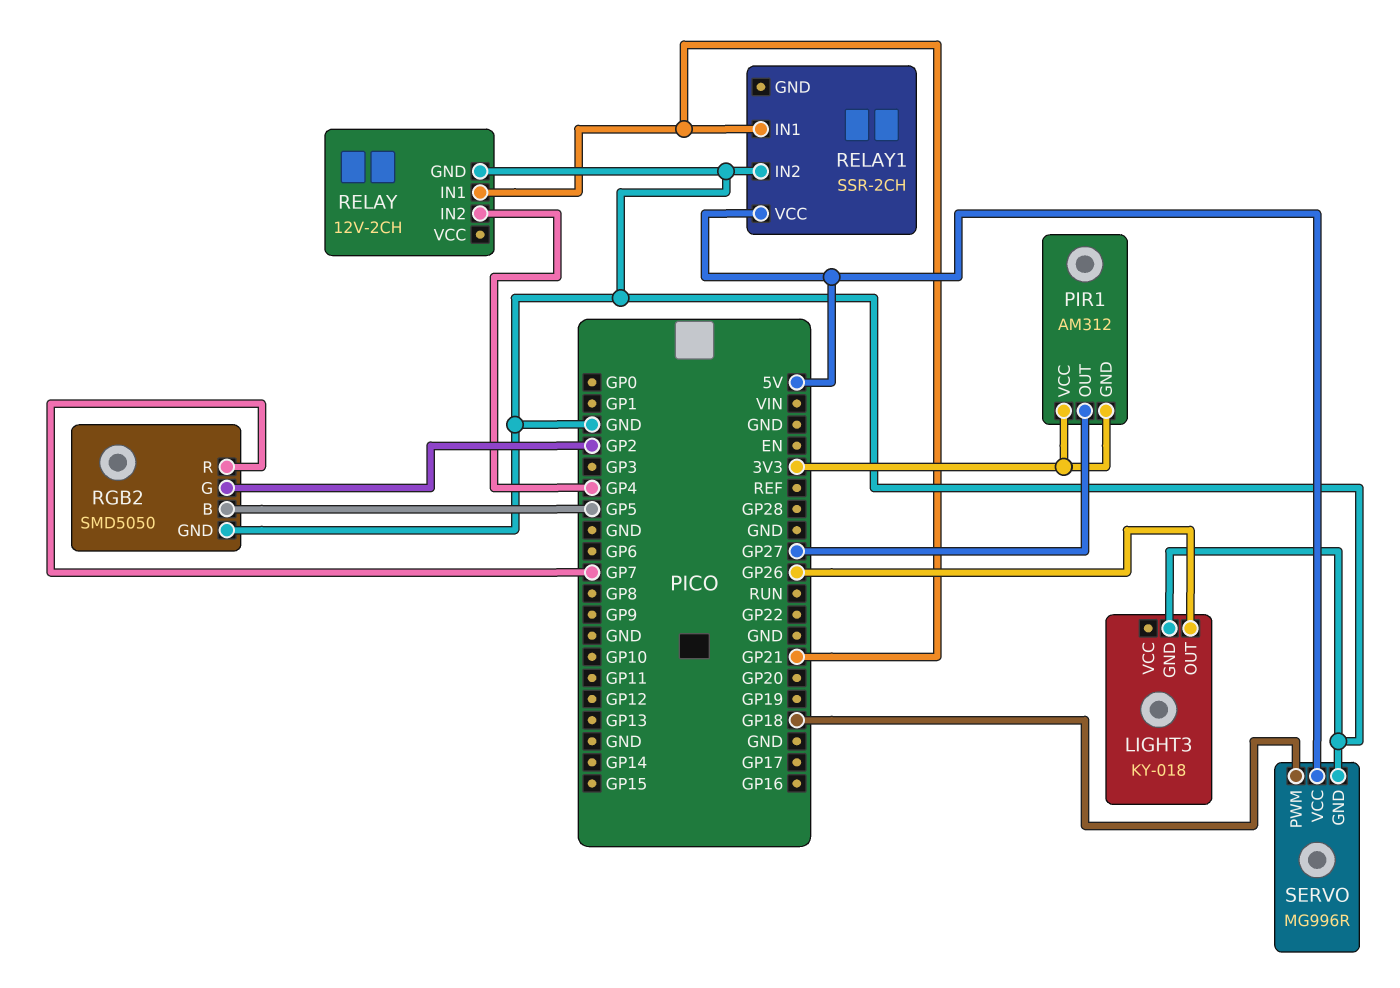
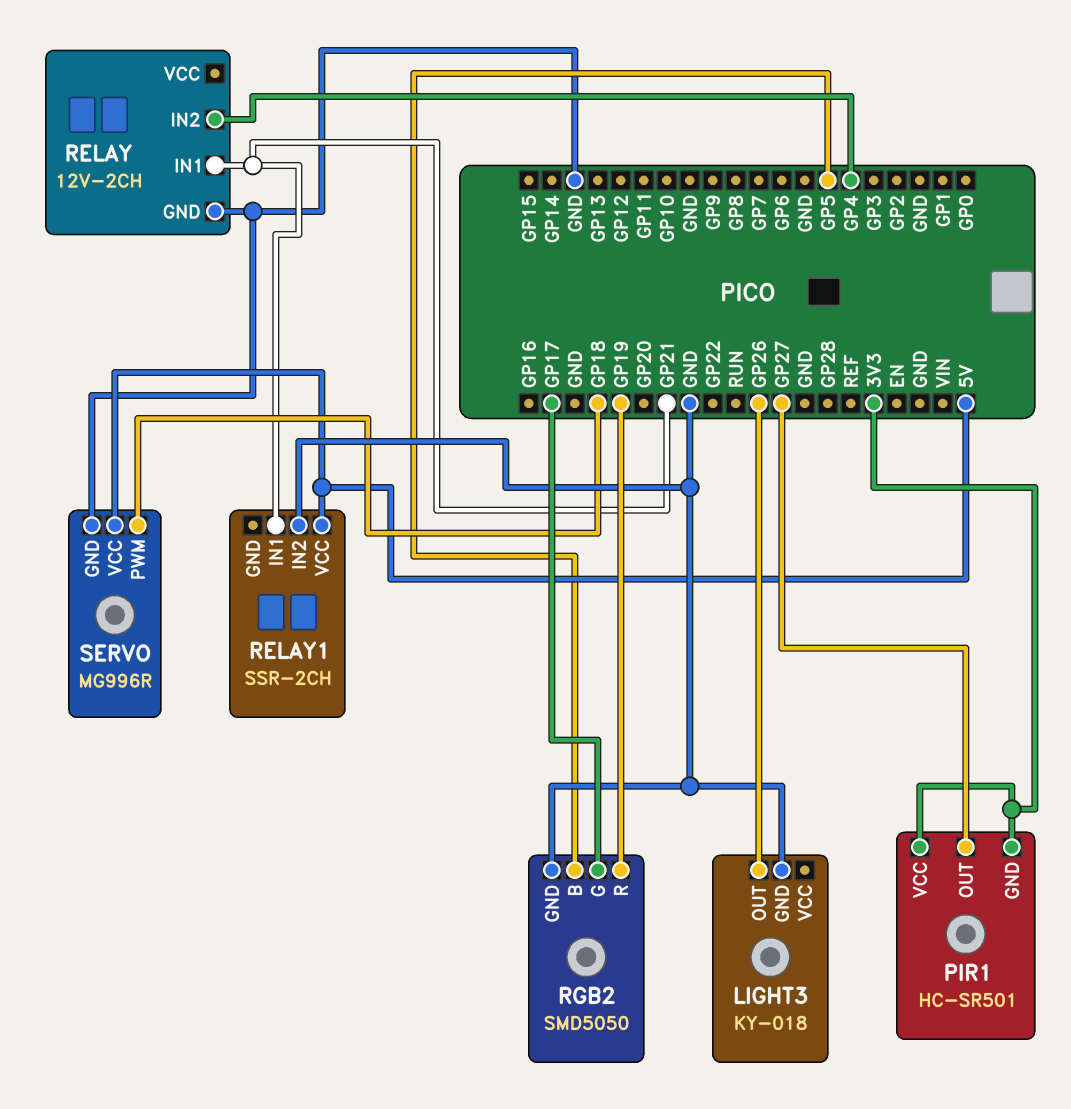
PIR1: AM312 -> HC-SR501
RGB2 pin G: GP2 -> GP17
RGB2 pin R: GP7 -> GP19

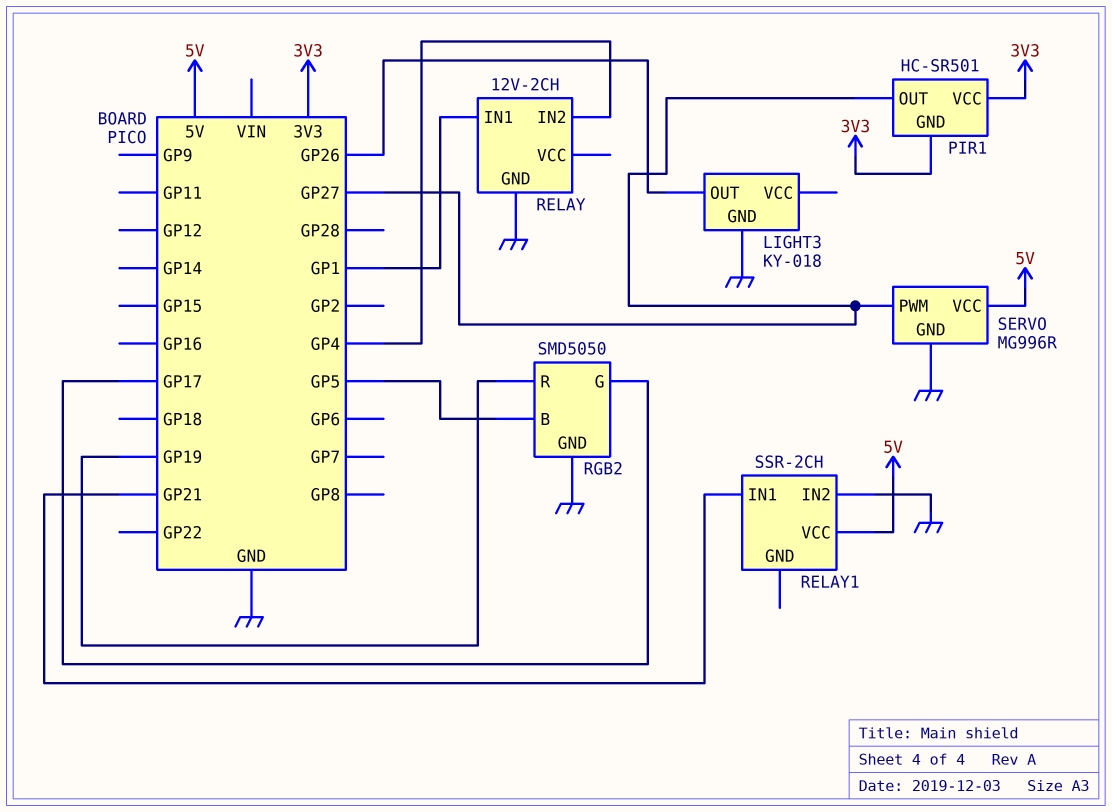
RELAY pin IN1: GP21 -> GP1
SERVO pin PWM: GP18 -> GP27

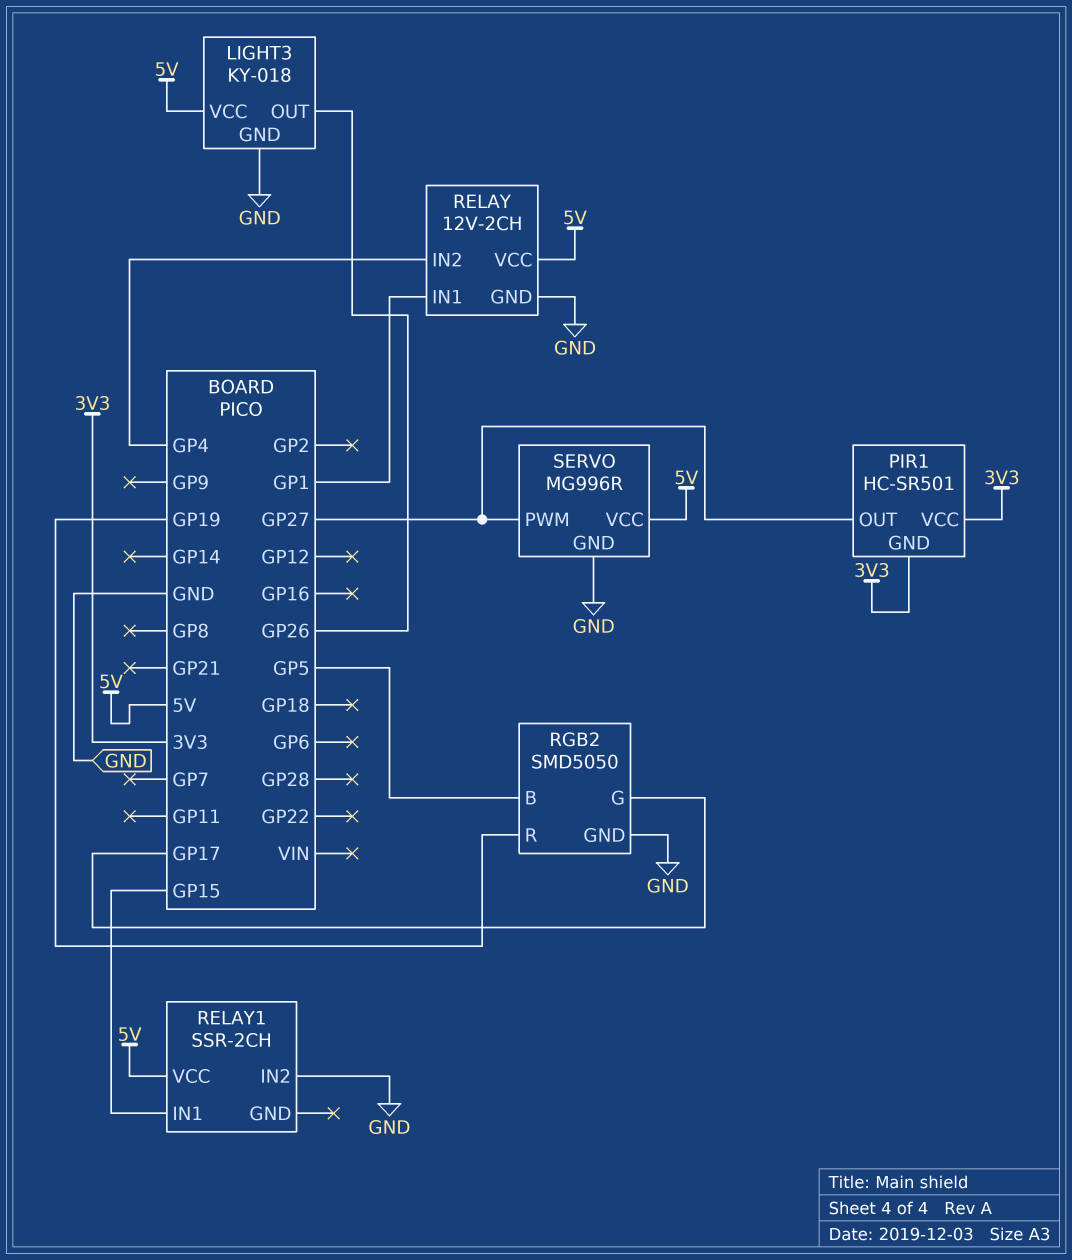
LIGHT3 pin VCC: none -> 5V
RELAY pin VCC: none -> 5V
RELAY1 pin IN1: GP21 -> GP15

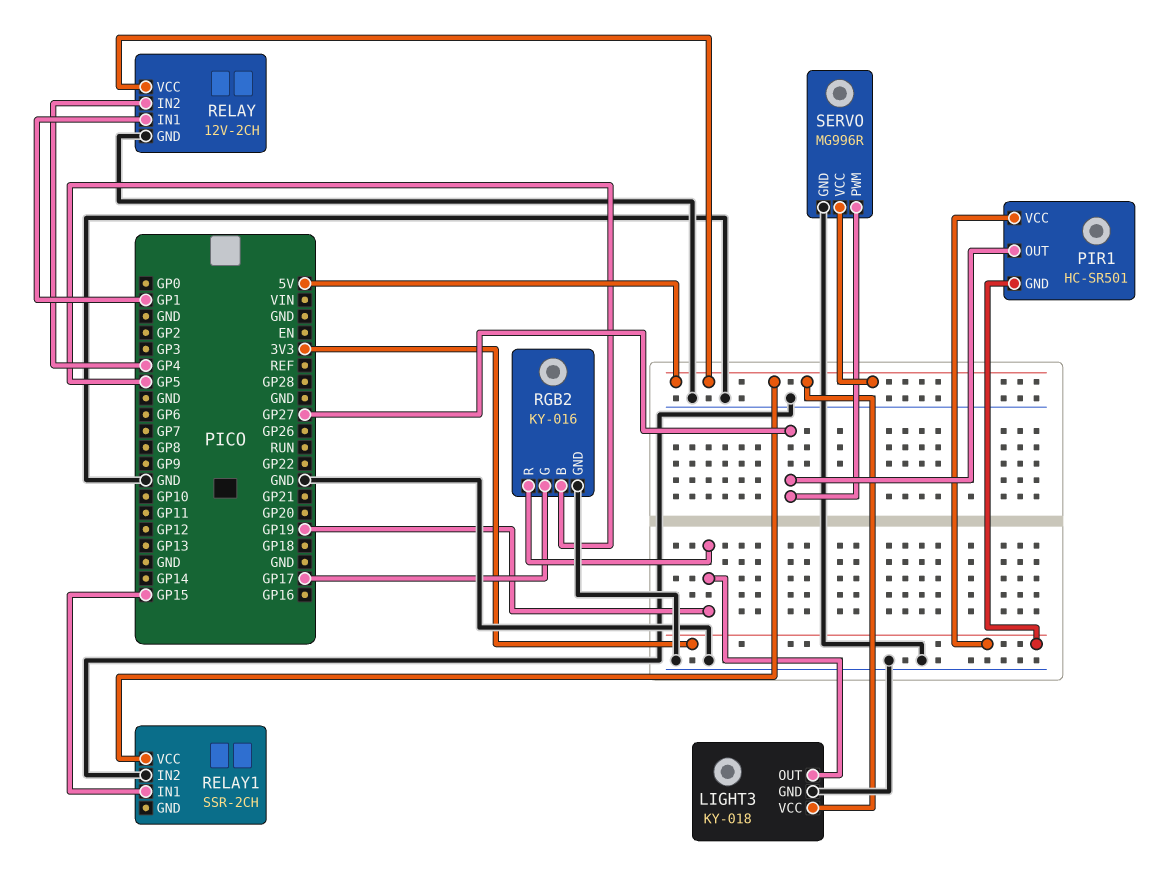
LIGHT3 pin OUT: GP26 -> GP19
RGB2: SMD5050 -> KY-016

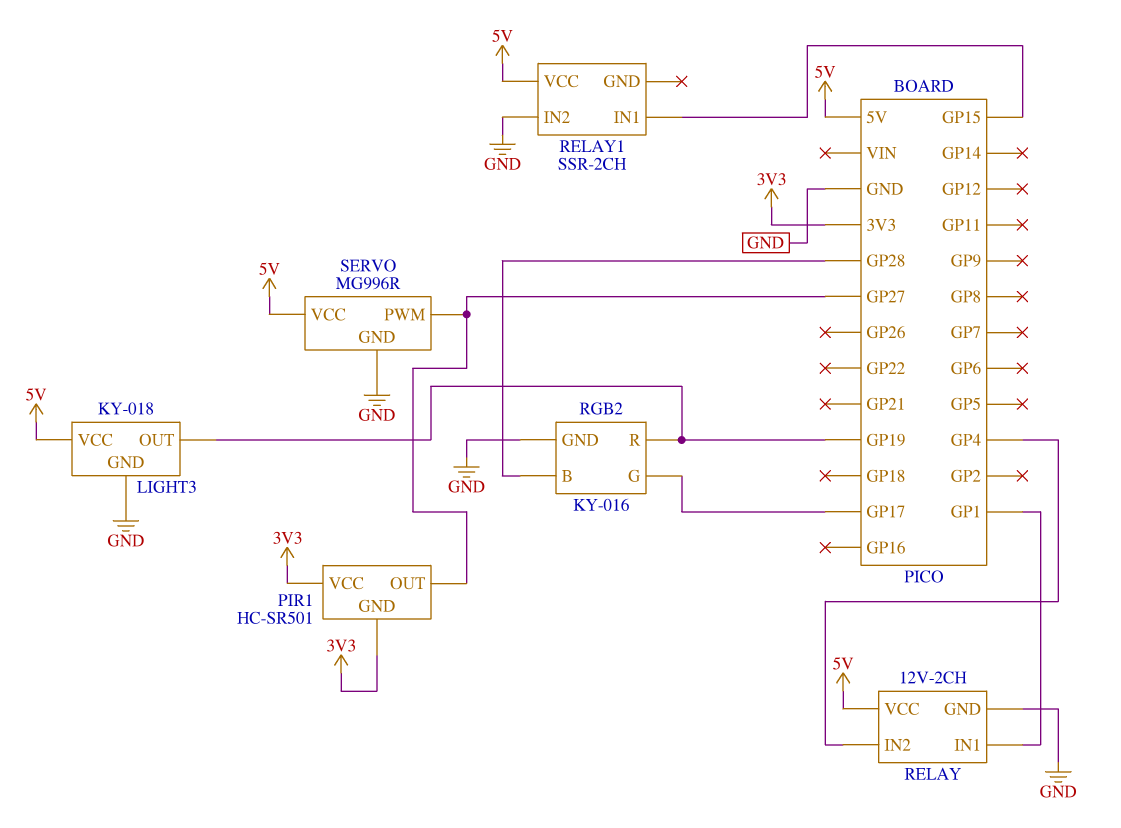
RGB2 pin B: GP5 -> GP28

